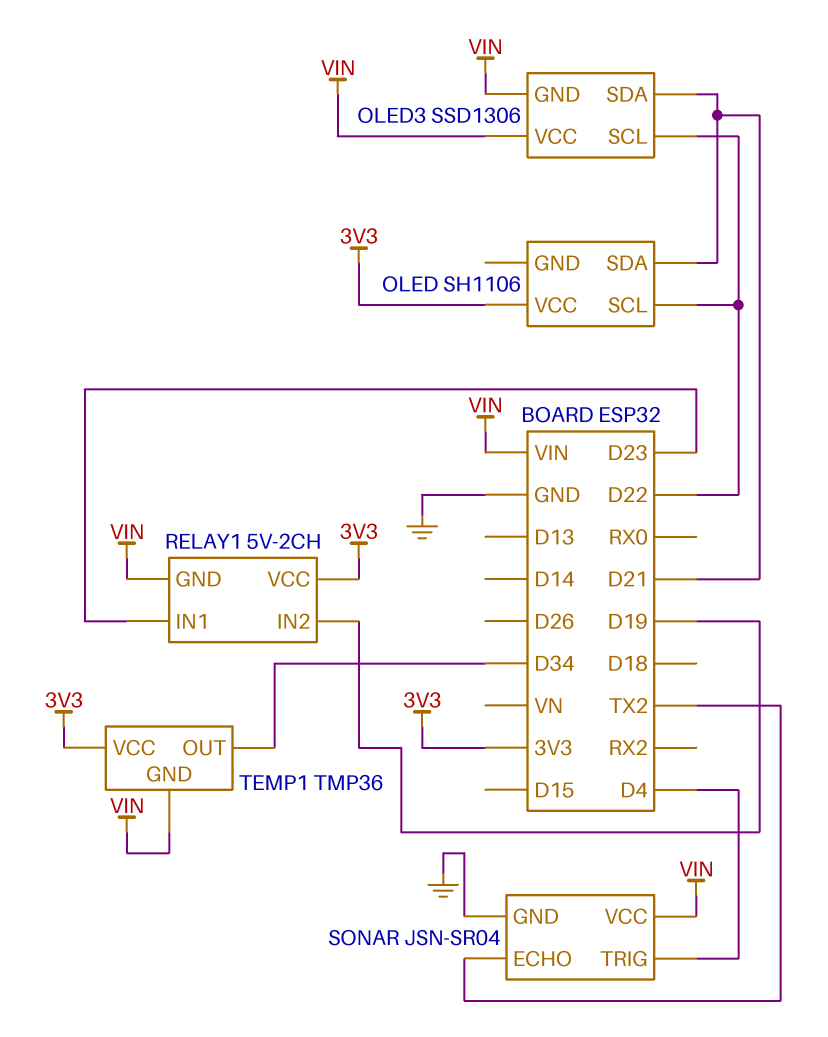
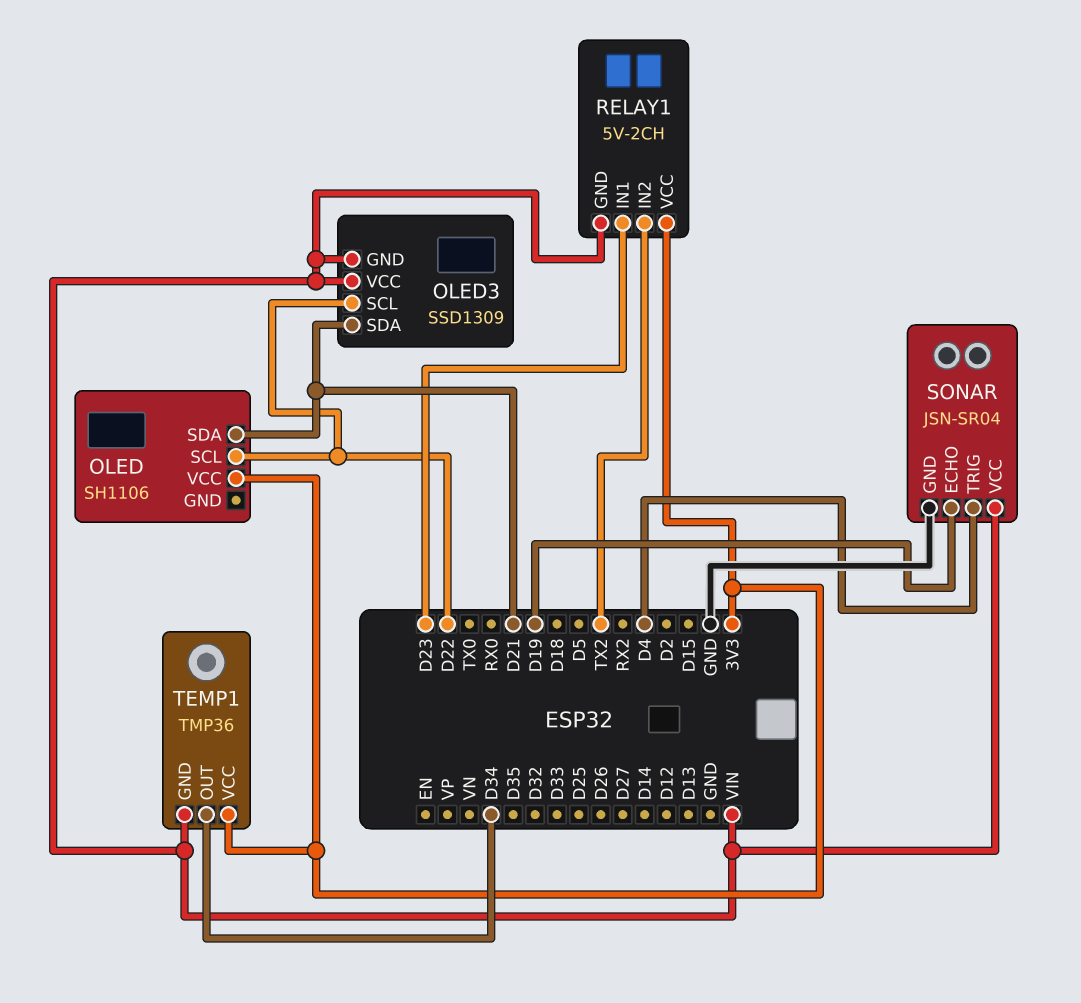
OLED3: SSD1306 -> SSD1309
RELAY1 pin IN2: D19 -> TX2
SONAR pin ECHO: TX2 -> D19

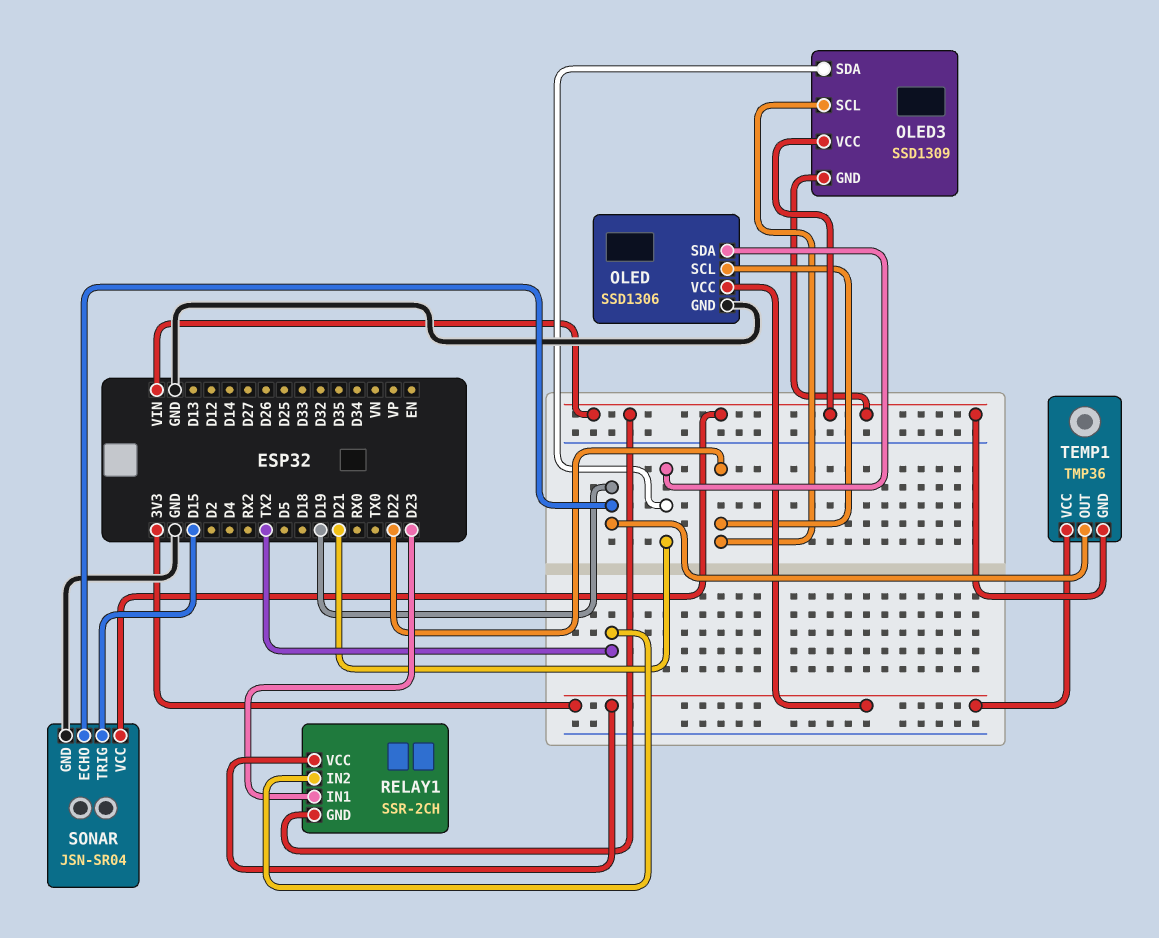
OLED: SH1106 -> SSD1306
OLED pin GND: none -> GND
RELAY1: 5V-2CH -> SSR-2CH
SONAR pin TRIG: D4 -> D15
TEMP1 pin OUT: D34 -> D19

